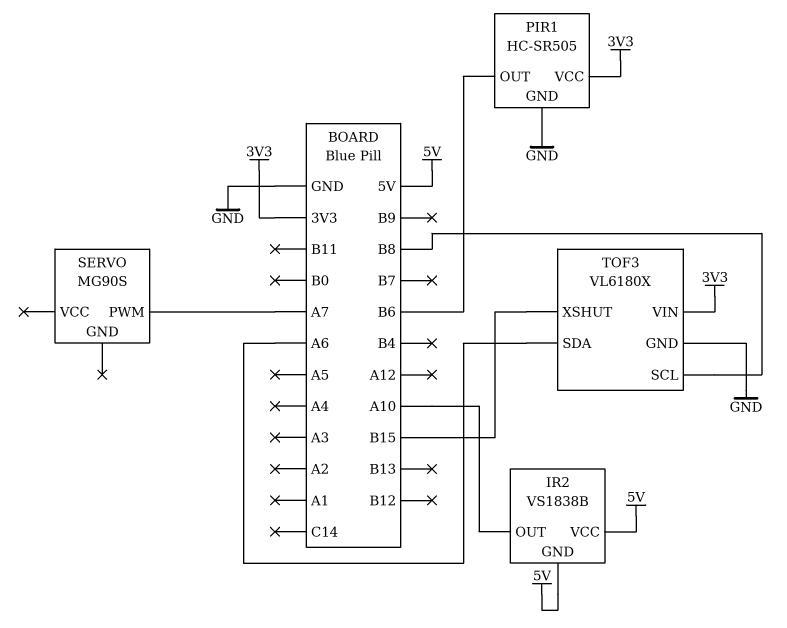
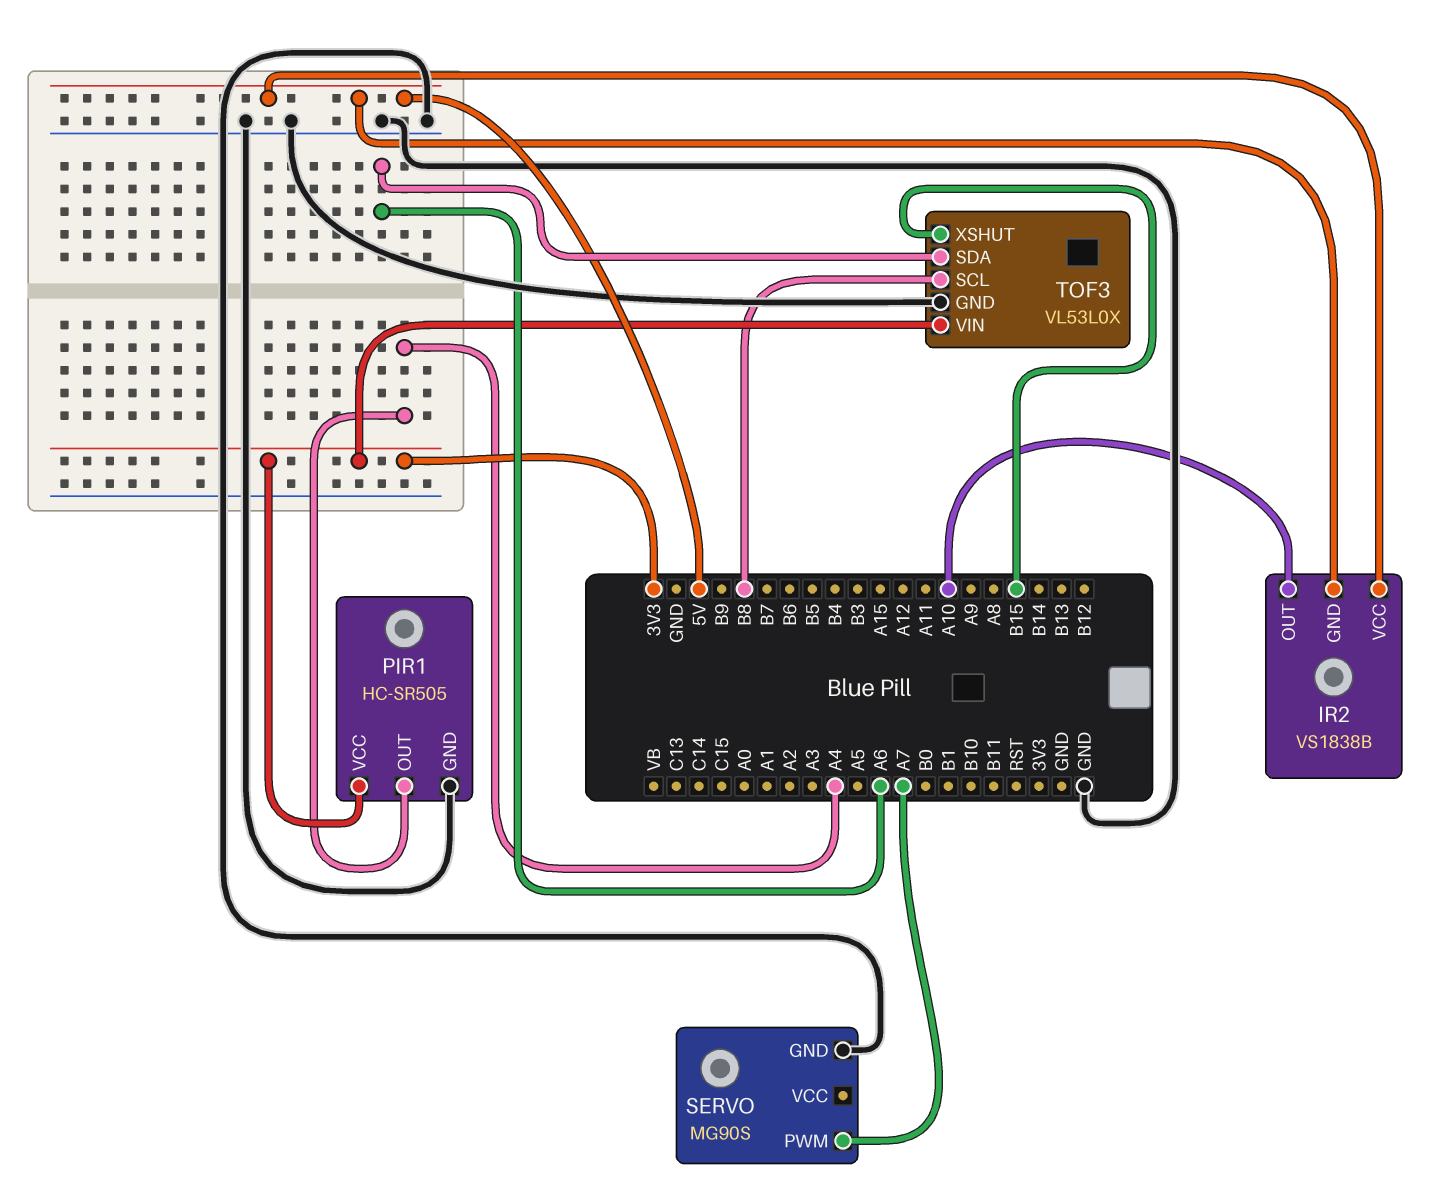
PIR1 pin OUT: B6 -> A4
SERVO pin GND: none -> GND
TOF3: VL6180X -> VL53L0X

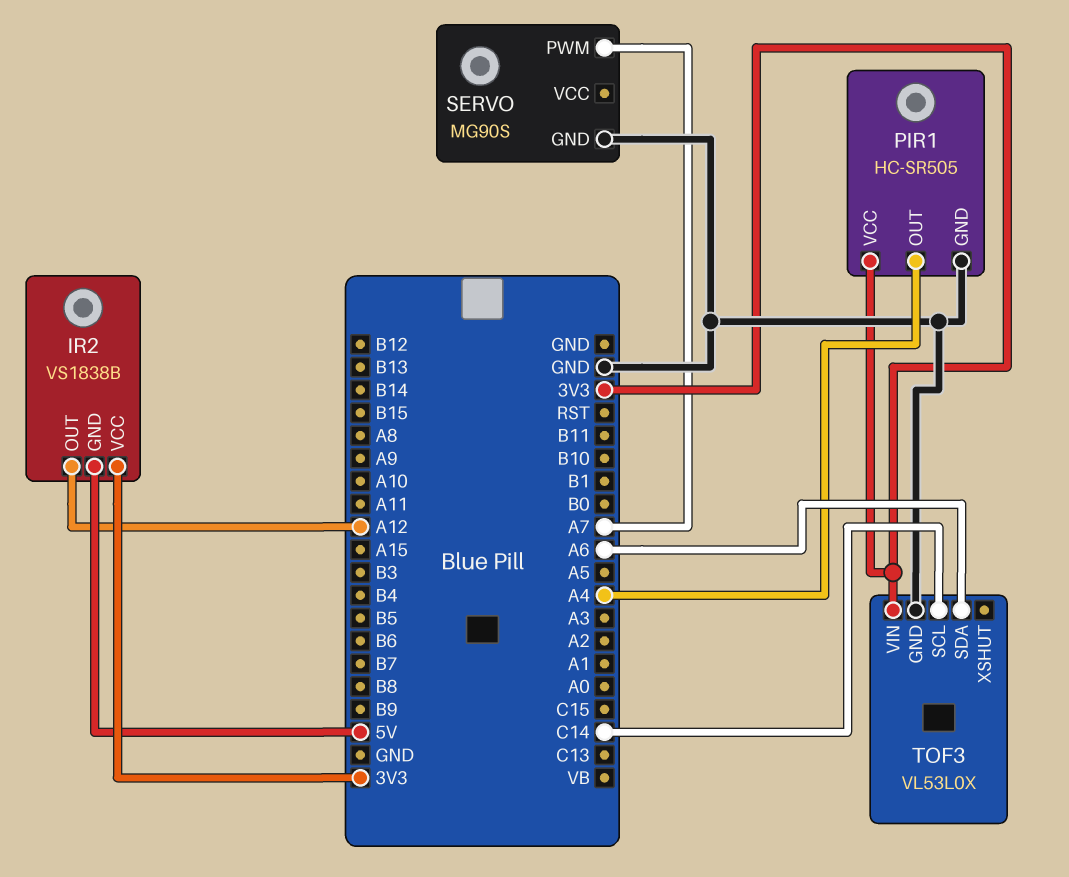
IR2 pin OUT: A10 -> A12
IR2 pin VCC: 5V -> 3V3
TOF3 pin SCL: B8 -> C14
TOF3 pin XSHUT: B15 -> none

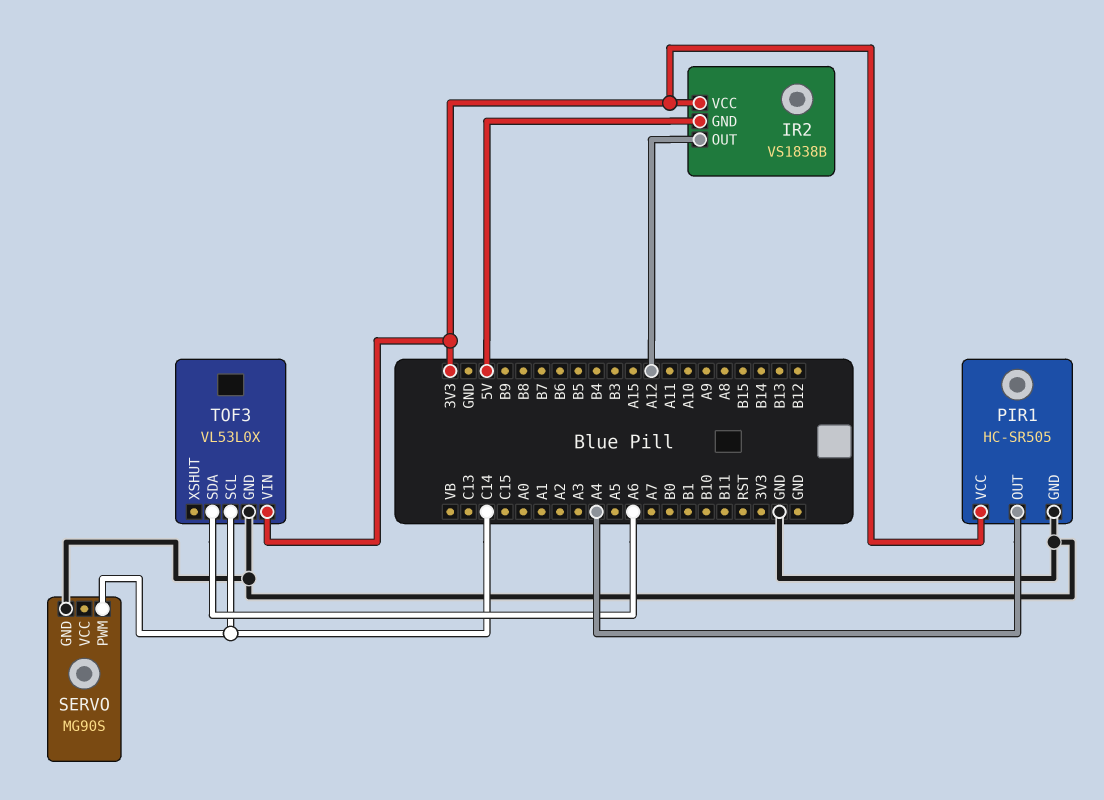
SERVO pin PWM: A7 -> C14

